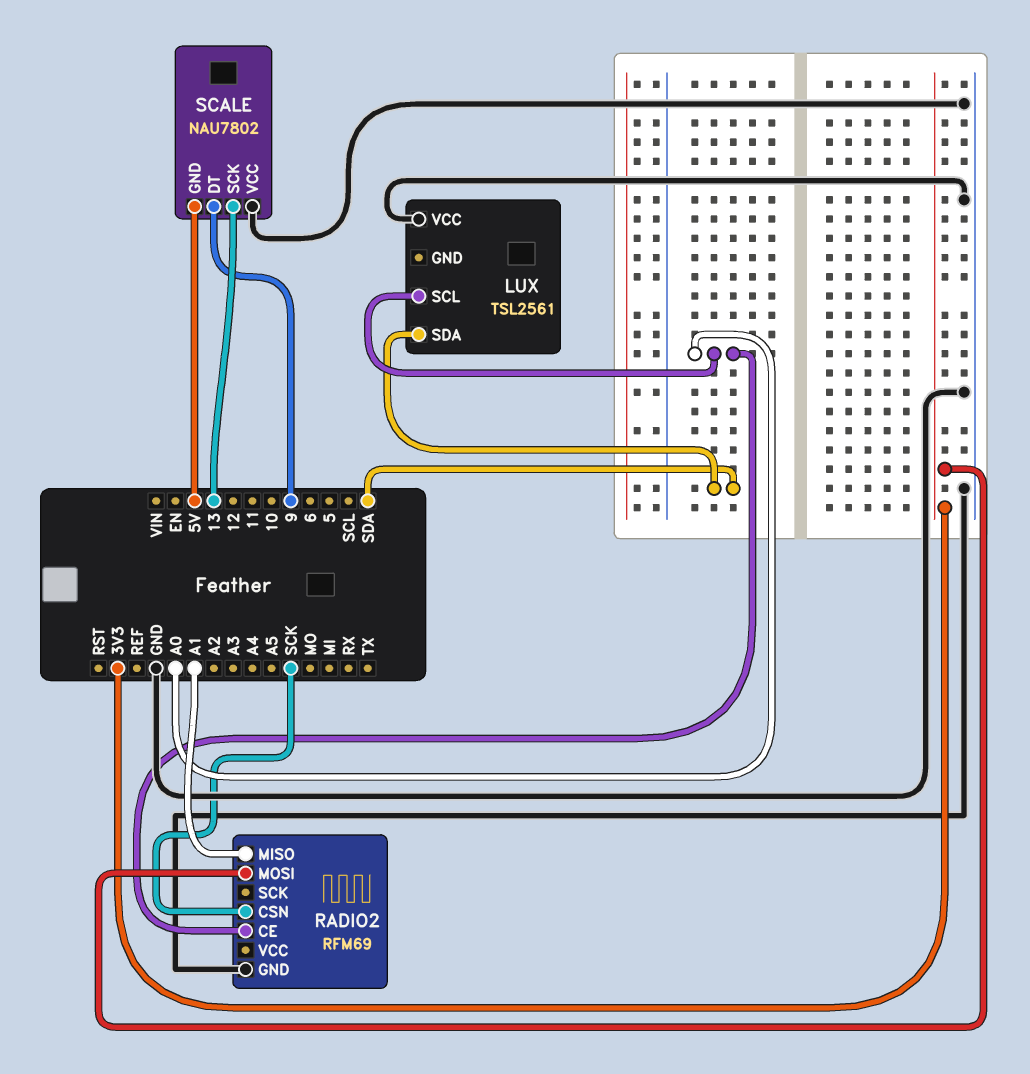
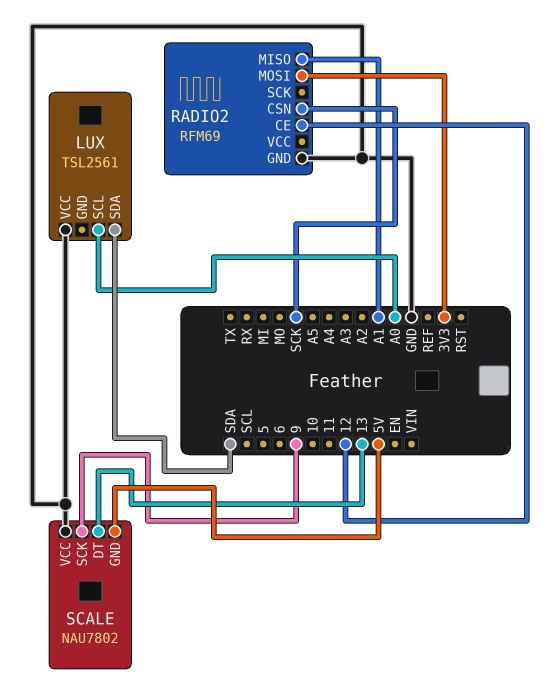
RADIO2 pin CE: A0 -> 12
SCALE pin DT: 9 -> 13
SCALE pin SCK: 13 -> 9

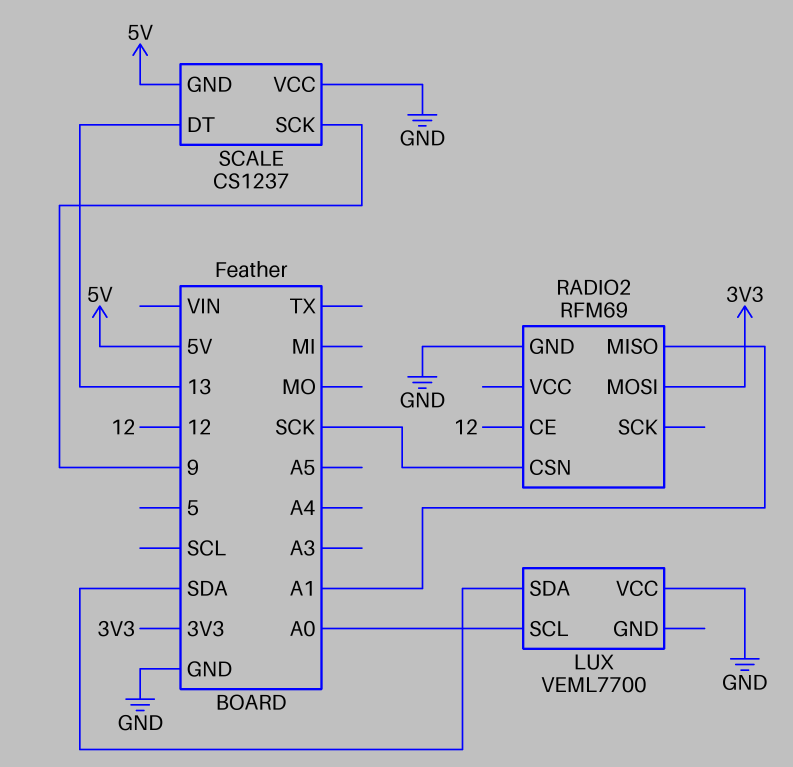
LUX: TSL2561 -> VEML7700
SCALE: NAU7802 -> CS1237

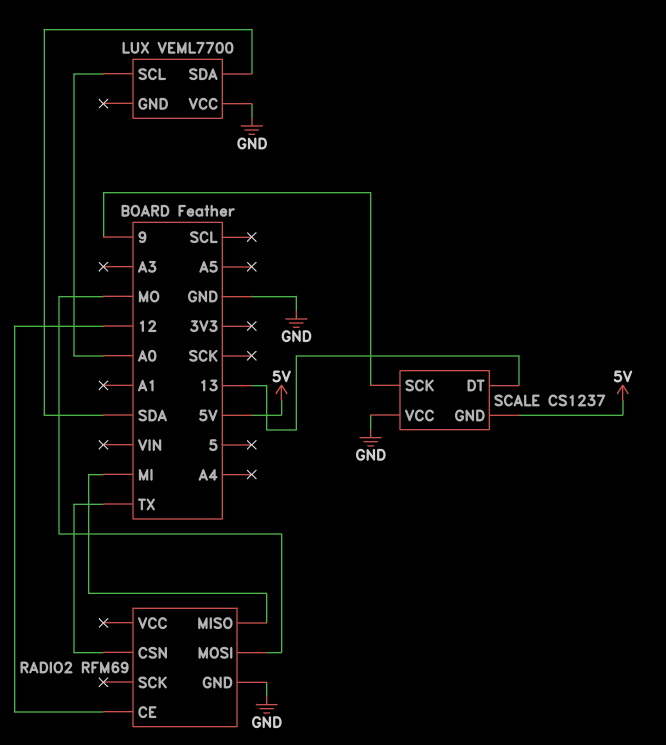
RADIO2 pin CSN: SCK -> TX
RADIO2 pin MISO: A1 -> MI
RADIO2 pin MOSI: 3V3 -> MO

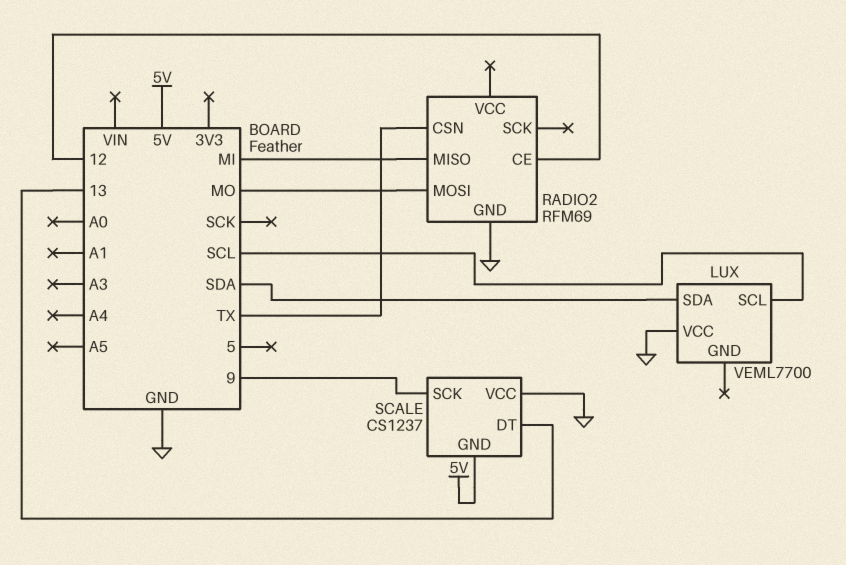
LUX pin SCL: A0 -> SCL

